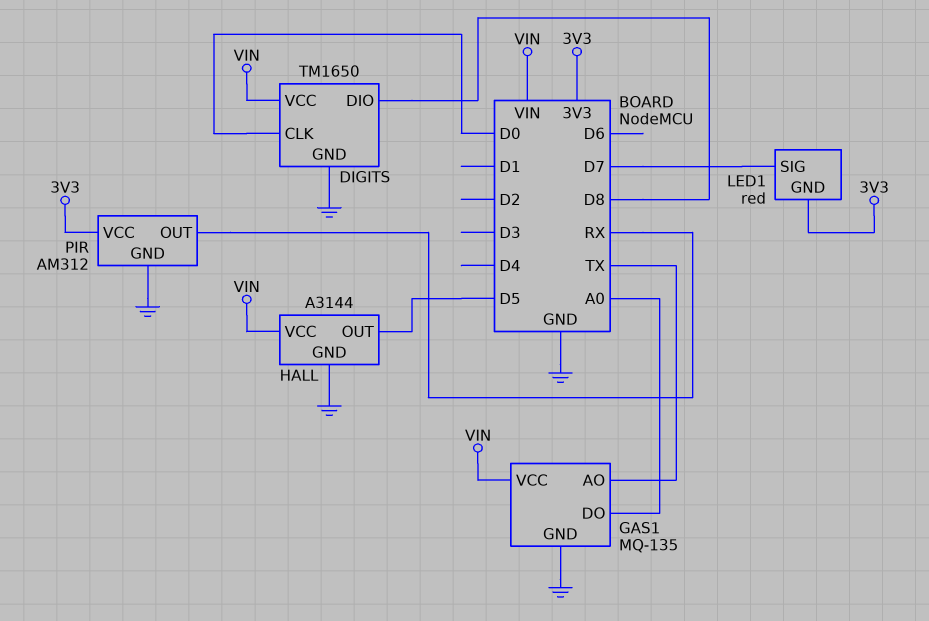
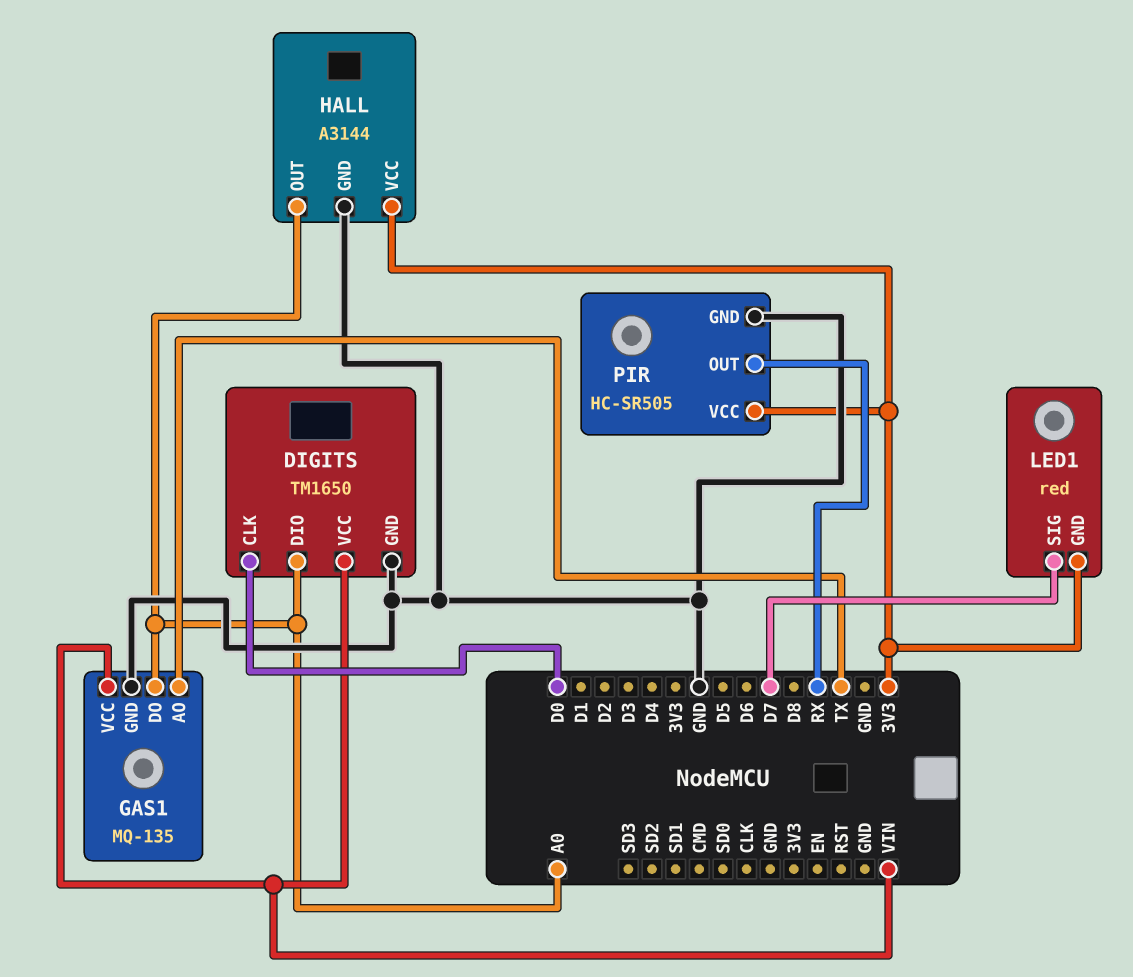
DIGITS pin DIO: D8 -> A0
HALL pin OUT: D5 -> A0
HALL pin VCC: VIN -> 3V3
PIR: AM312 -> HC-SR505

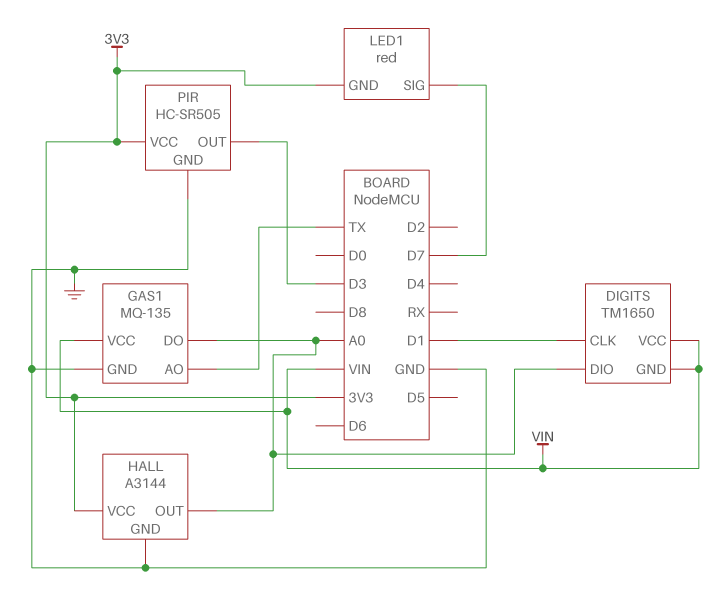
DIGITS pin CLK: D0 -> D1
DIGITS pin GND: GND -> VIN
PIR pin OUT: RX -> D3

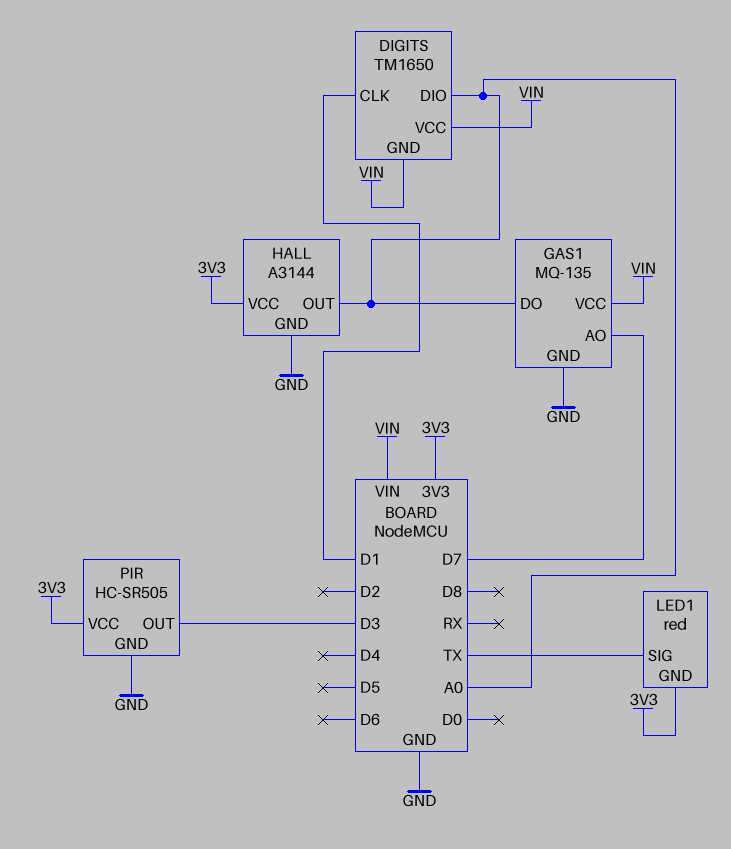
GAS1 pin AO: TX -> D7
LED1 pin SIG: D7 -> TX

